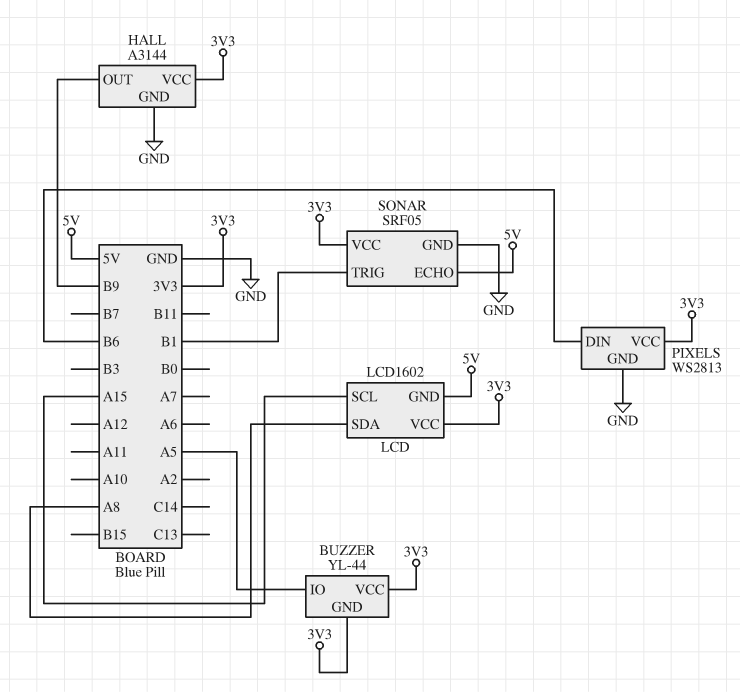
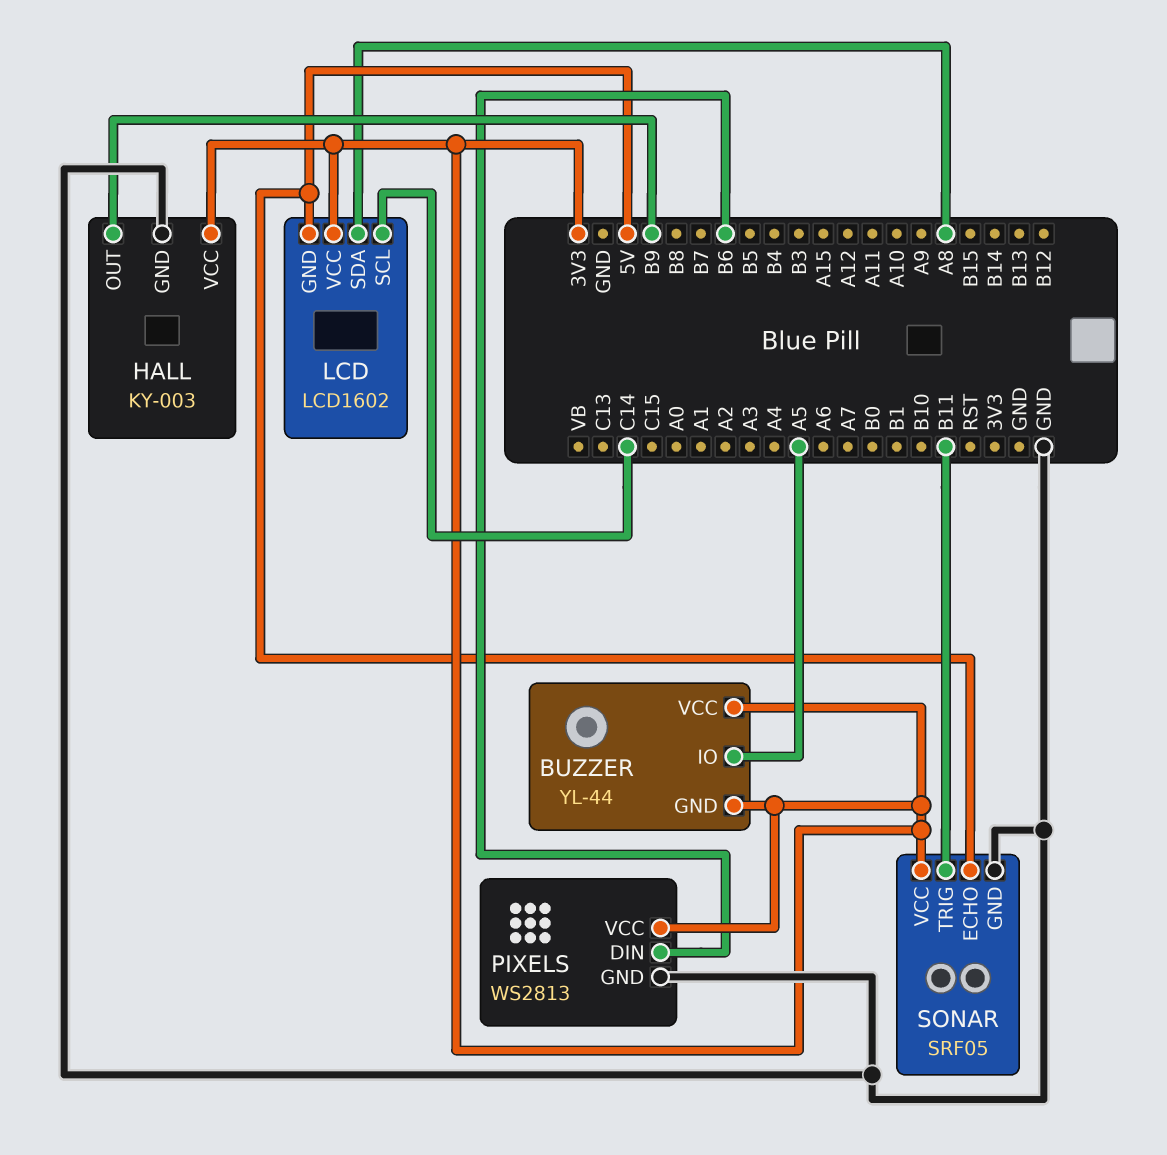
HALL: A3144 -> KY-003
LCD pin SCL: A15 -> C14
SONAR pin TRIG: B1 -> B11

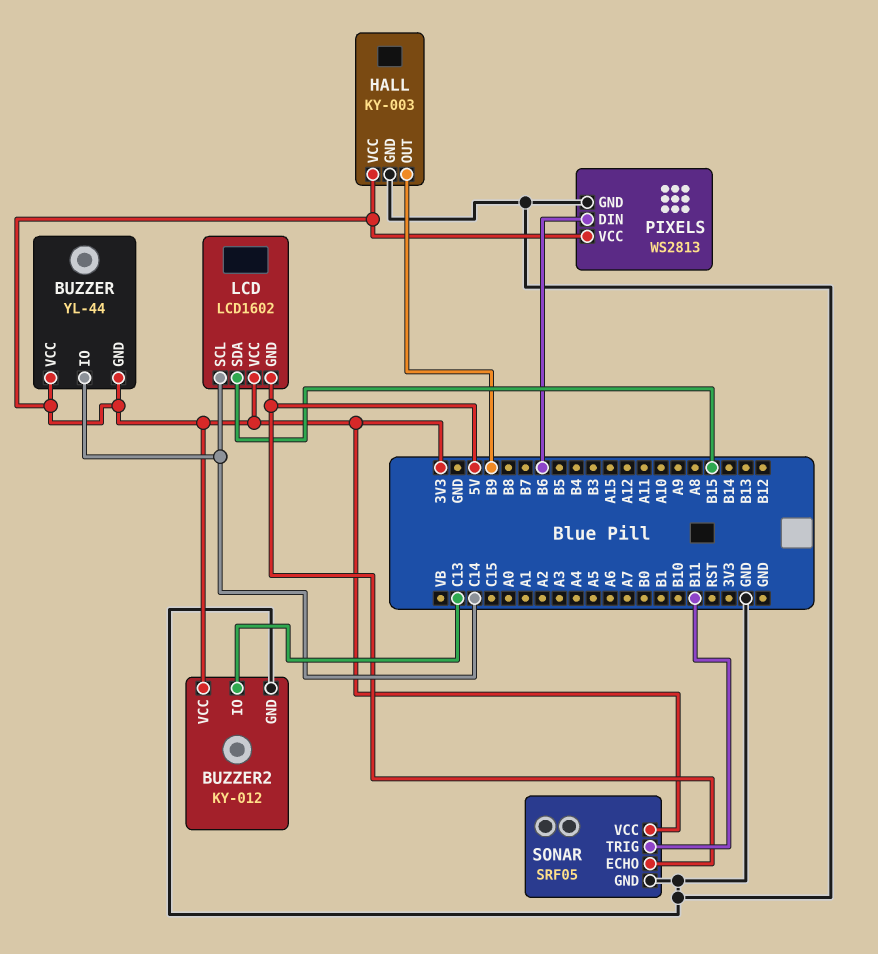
BUZZER pin IO: A5 -> C14
BUZZER2: none -> KY-012
BUZZER2 pin GND: none -> GND
BUZZER2 pin IO: none -> C13
BUZZER2 pin VCC: none -> 3V3
LCD pin SDA: A8 -> B15

